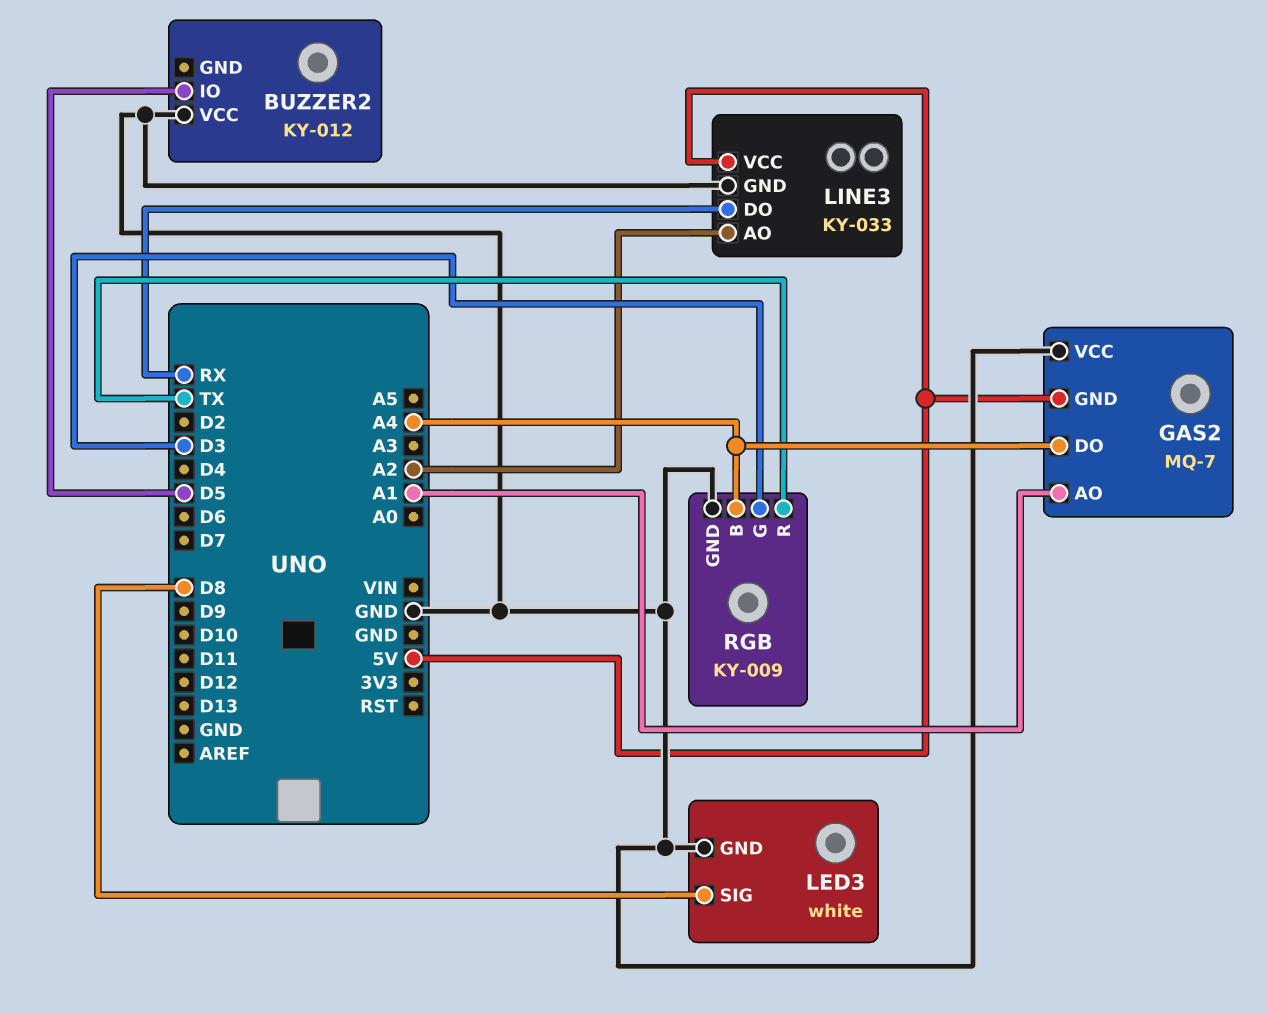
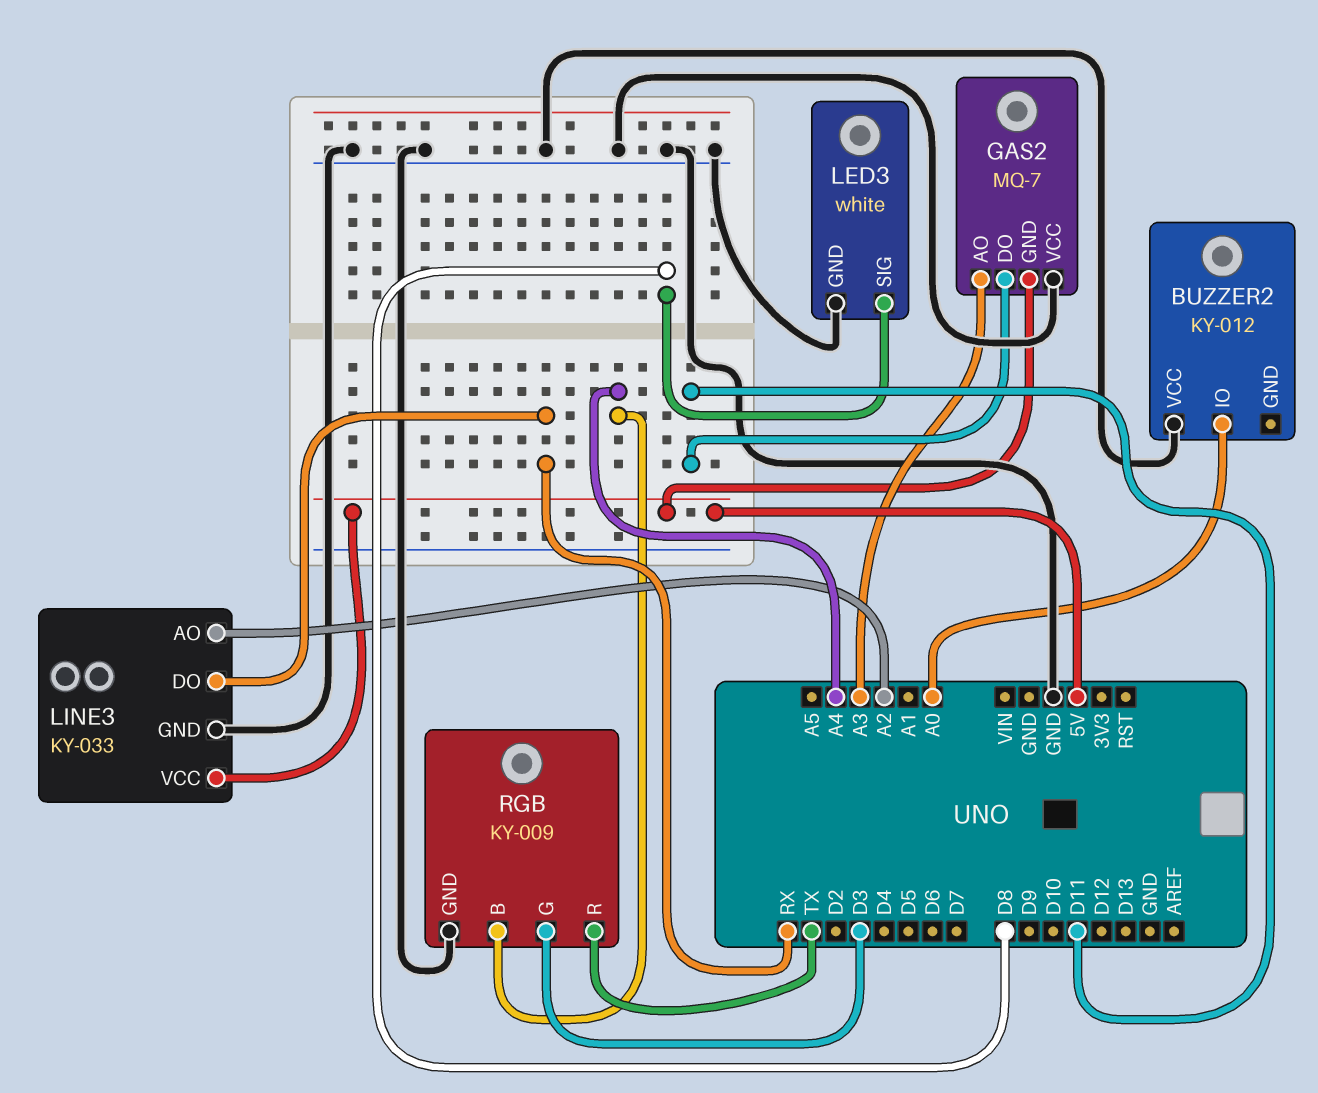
BUZZER2 pin IO: D5 -> A0
GAS2 pin AO: A1 -> A3
GAS2 pin DO: A4 -> D11

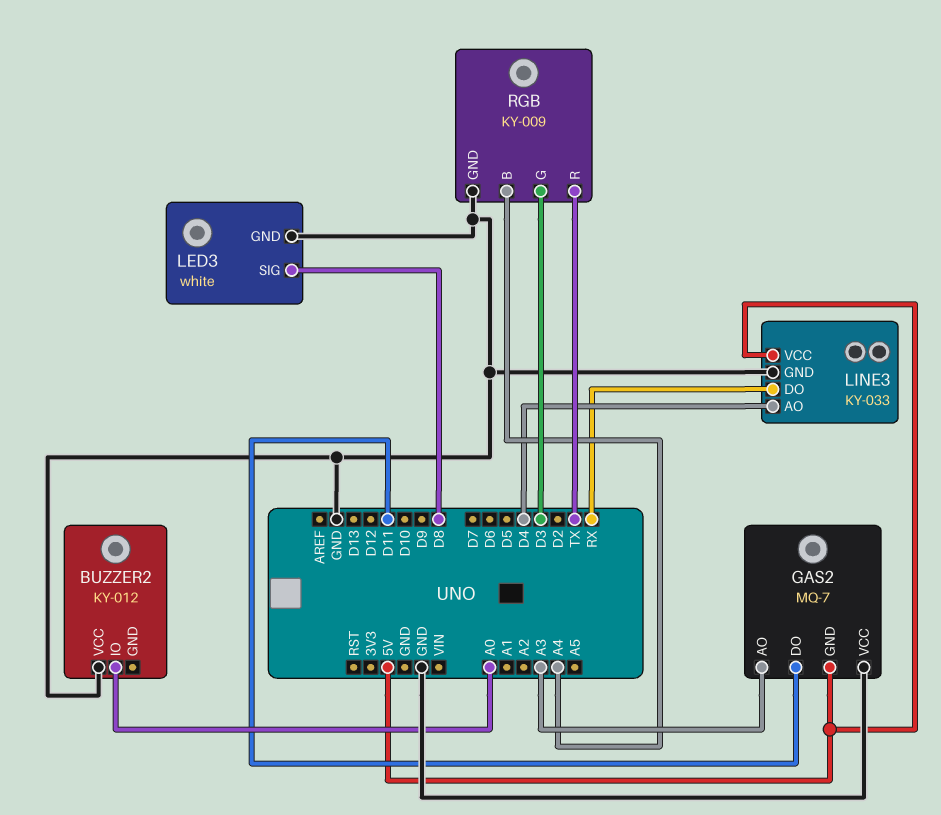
LINE3 pin AO: A2 -> D4

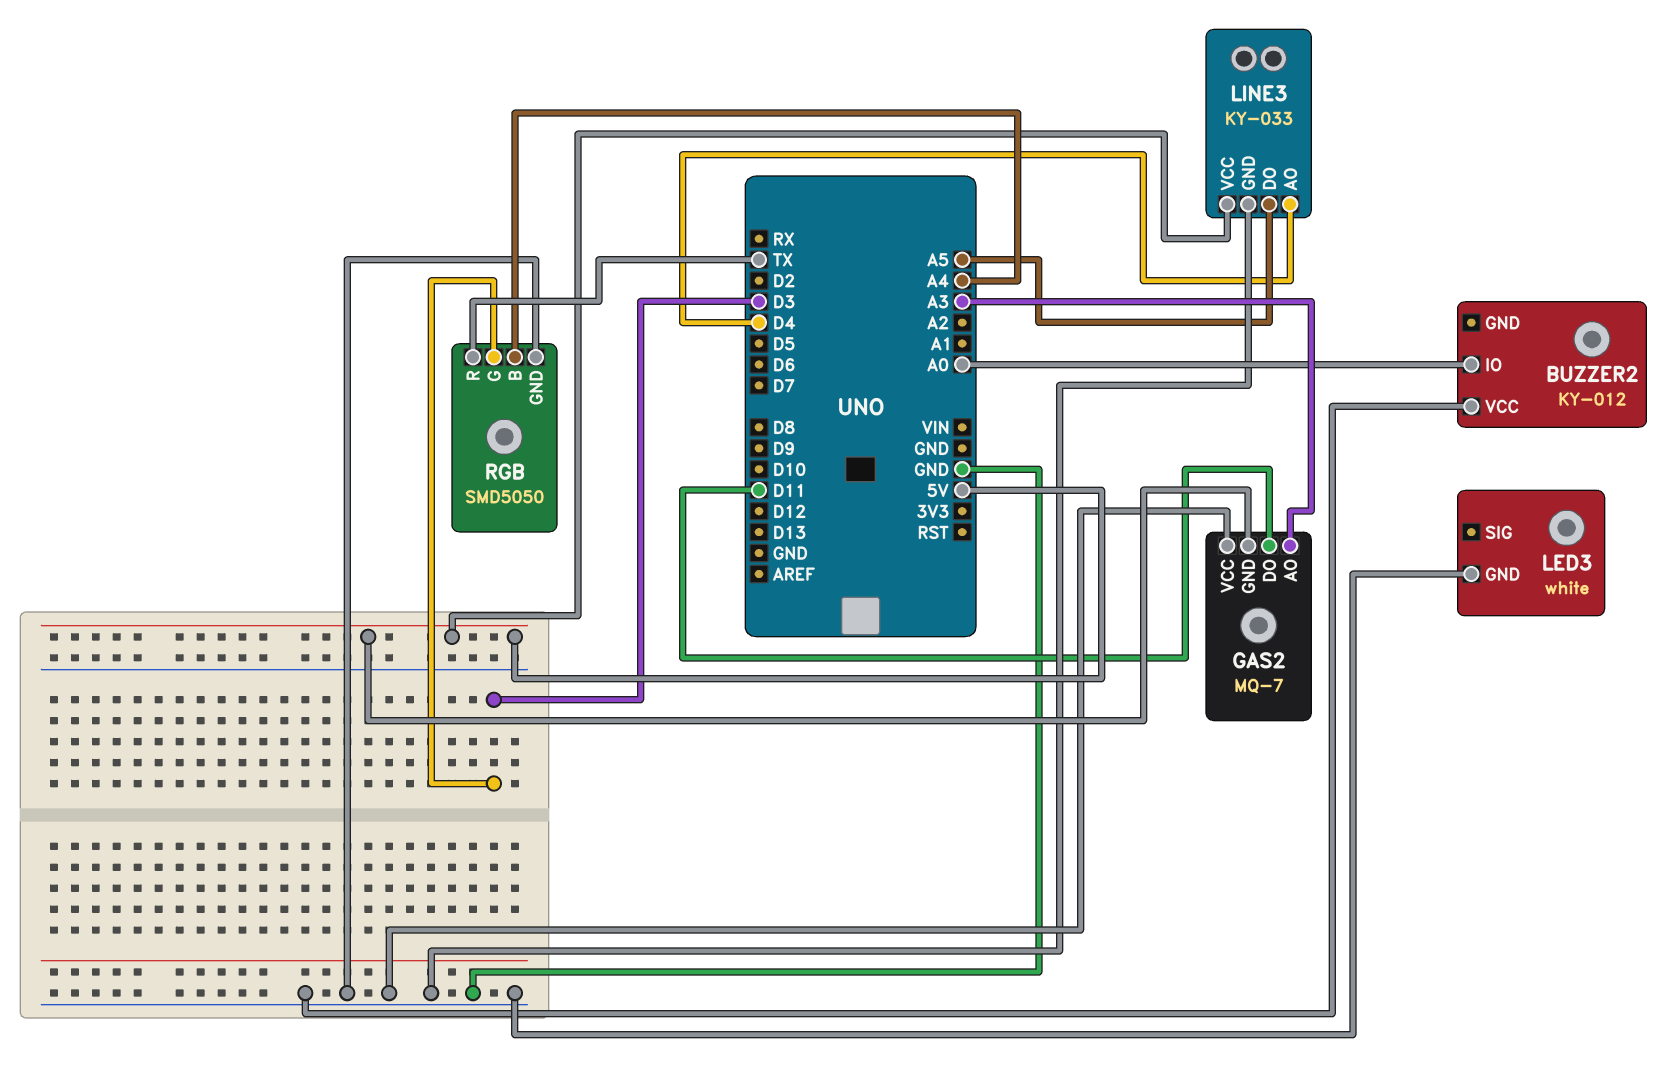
LED3 pin SIG: D8 -> none
LINE3 pin DO: RX -> A5
RGB: KY-009 -> SMD5050

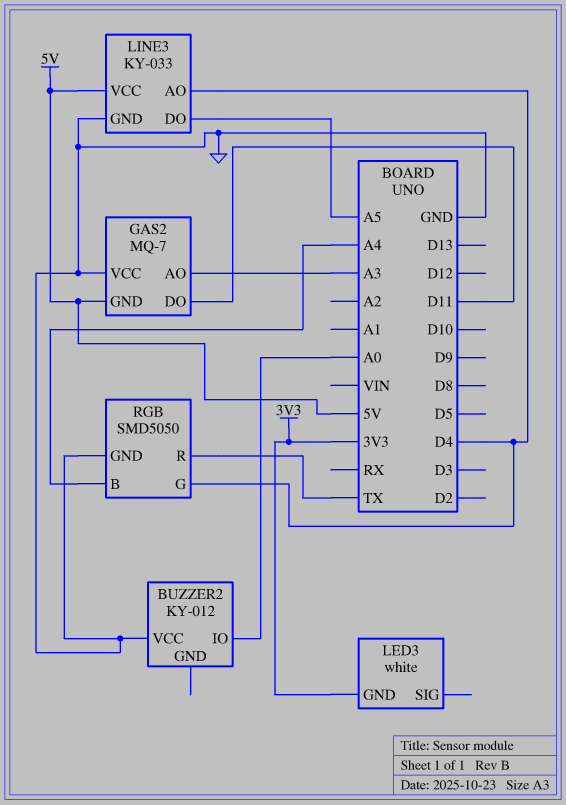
LED3 pin GND: GND -> 3V3
RGB pin G: D3 -> D4

